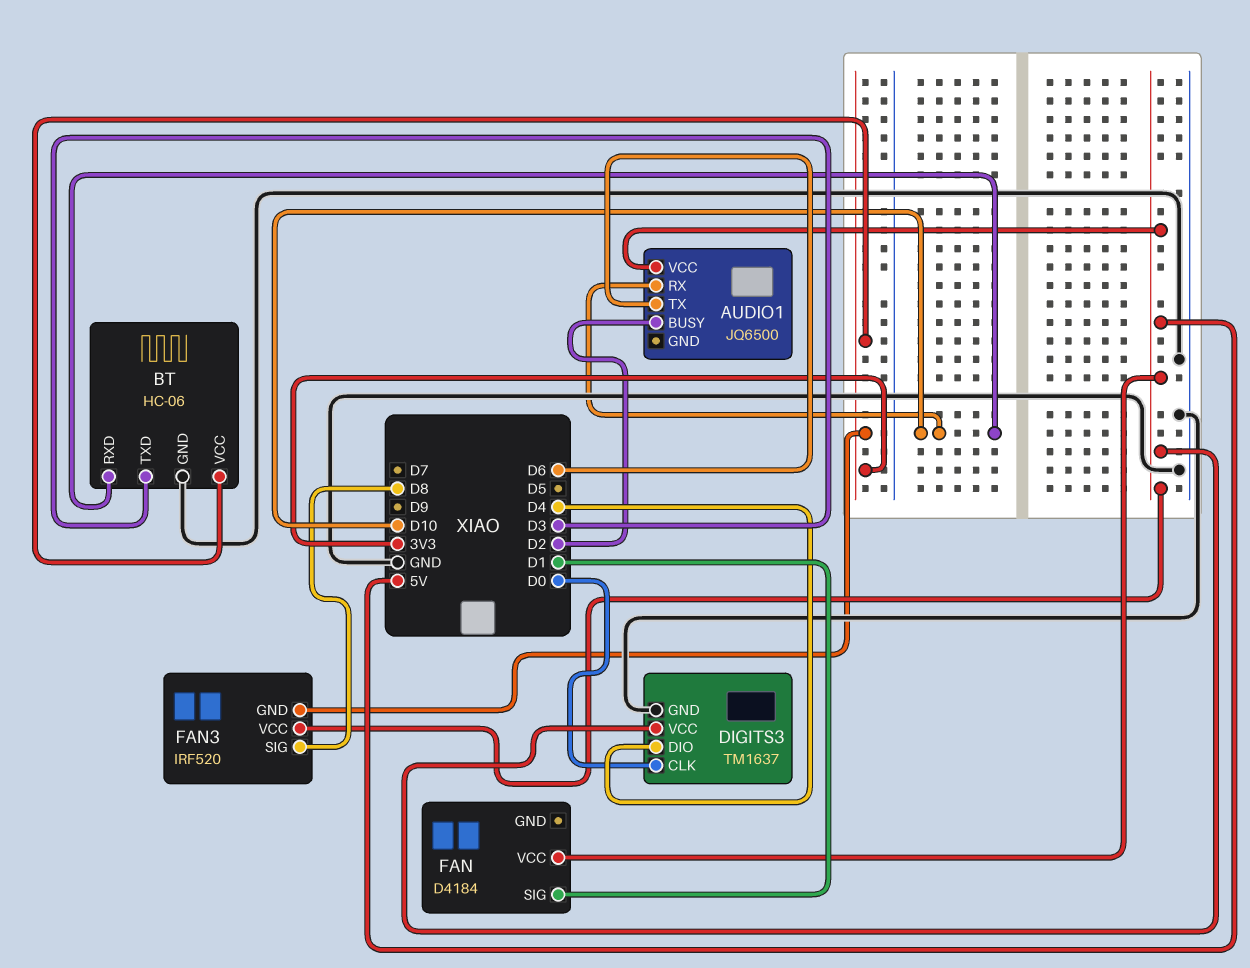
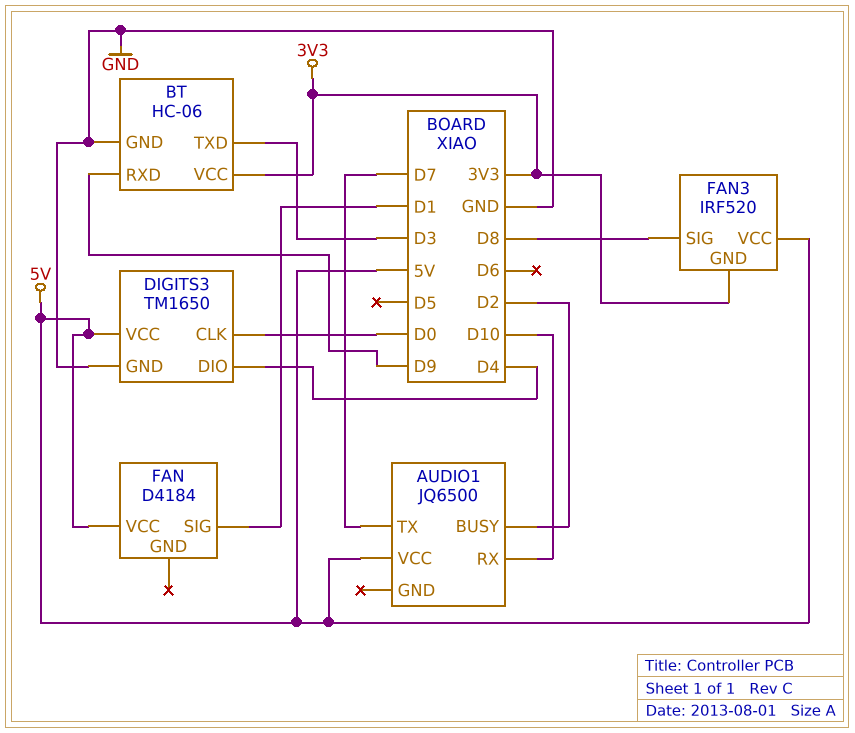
AUDIO1 pin TX: D6 -> D7
BT pin RXD: D10 -> D9
DIGITS3: TM1637 -> TM1650

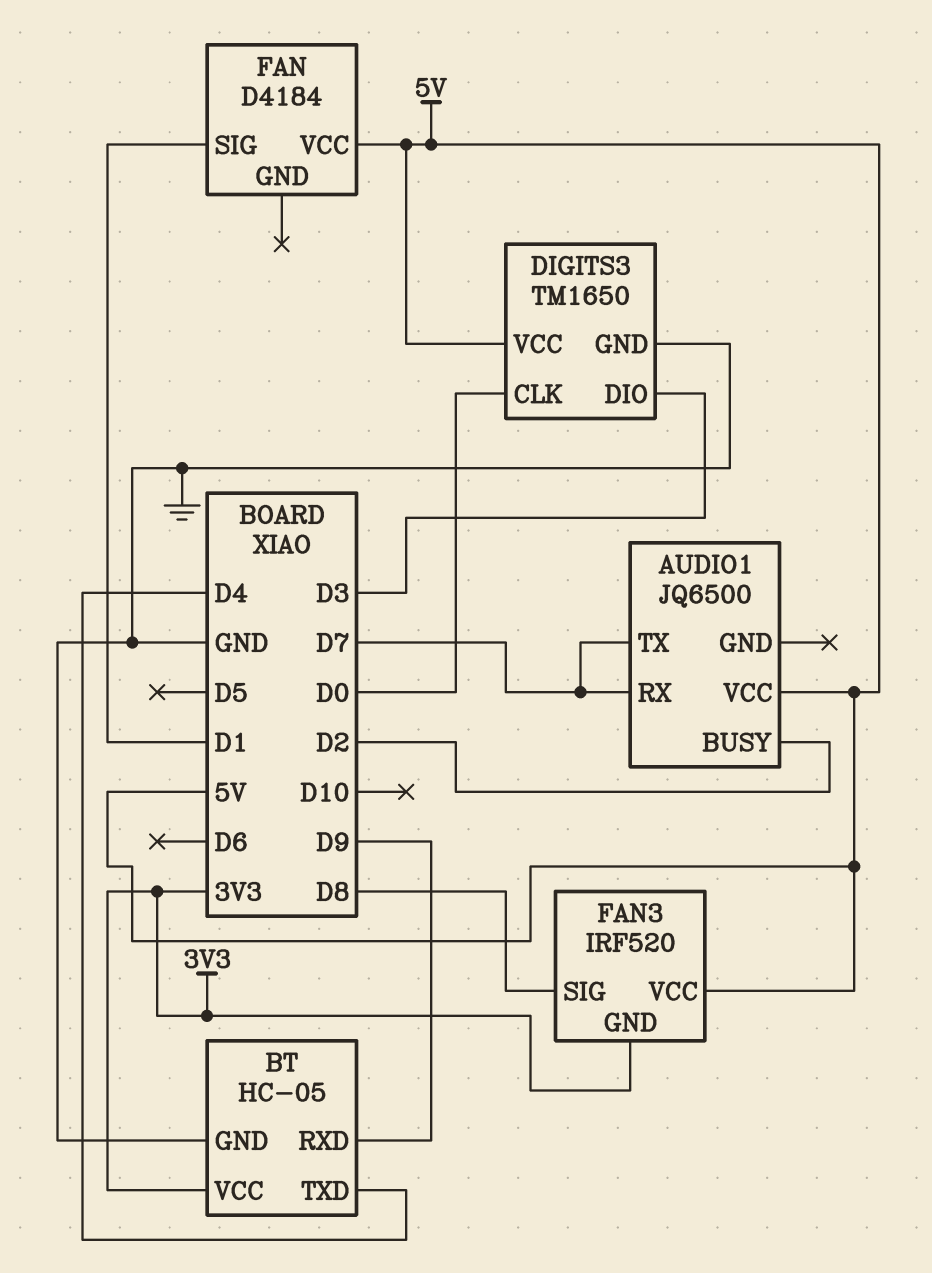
AUDIO1 pin RX: D10 -> D7
BT: HC-06 -> HC-05
BT pin TXD: D3 -> D4
DIGITS3 pin DIO: D4 -> D3

